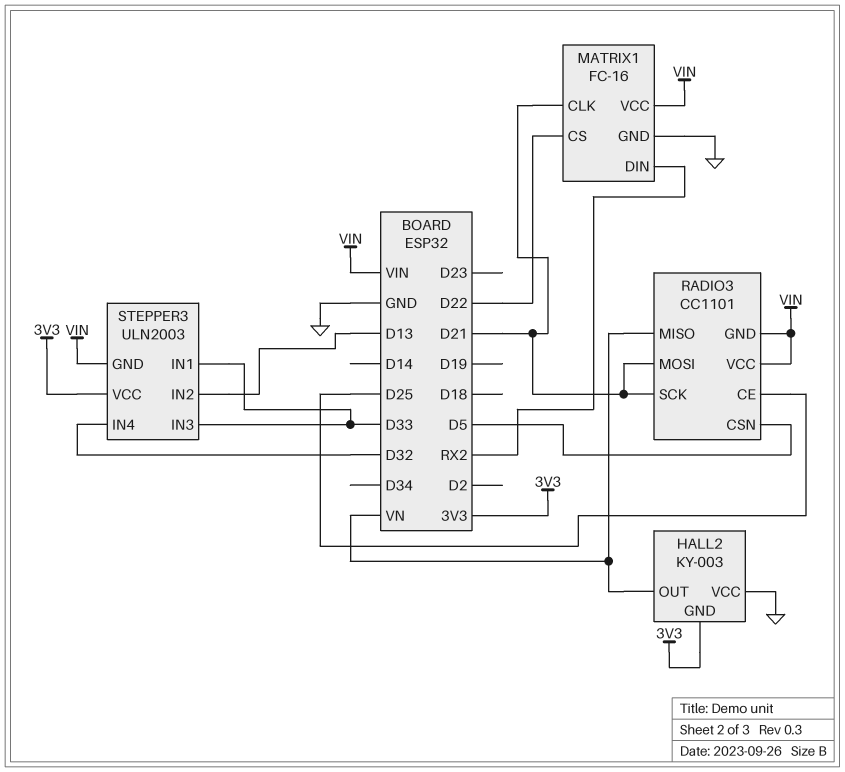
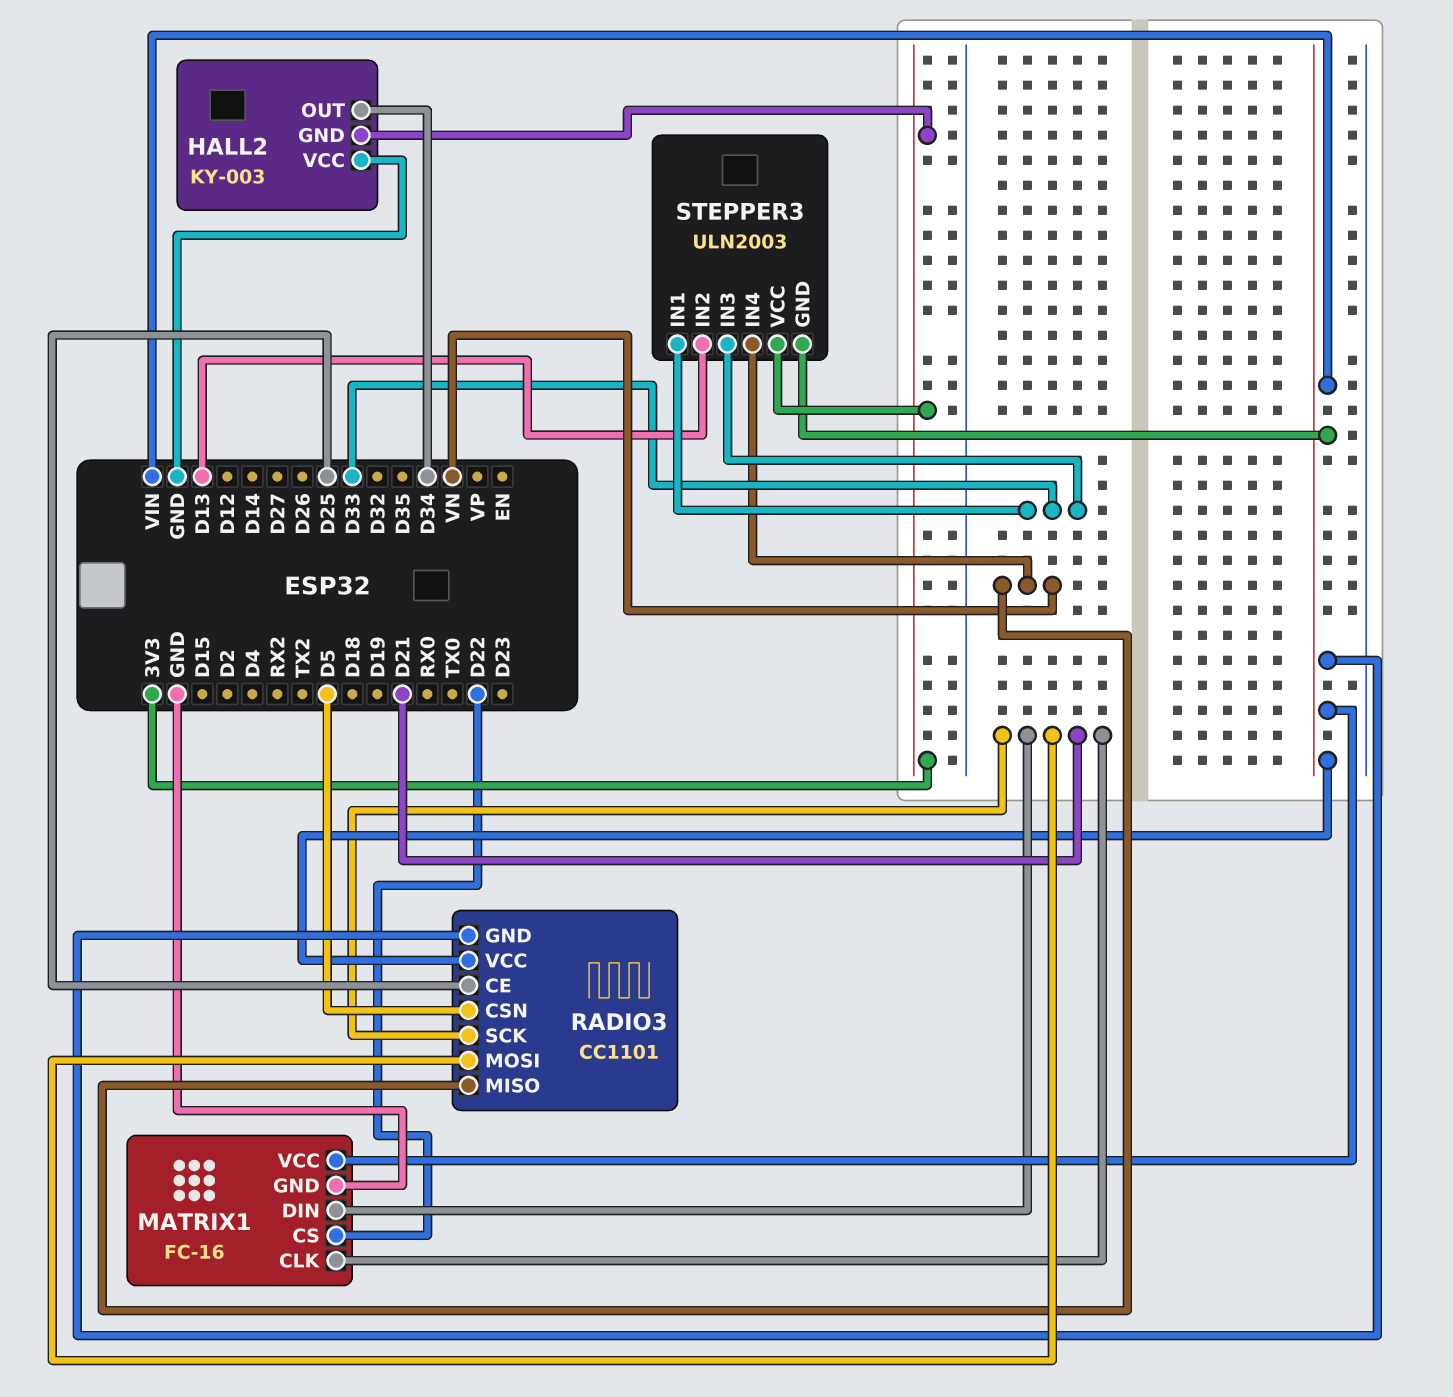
HALL2 pin OUT: VN -> D34
MATRIX1 pin DIN: RX2 -> D21
STEPPER3 pin IN4: D32 -> VN

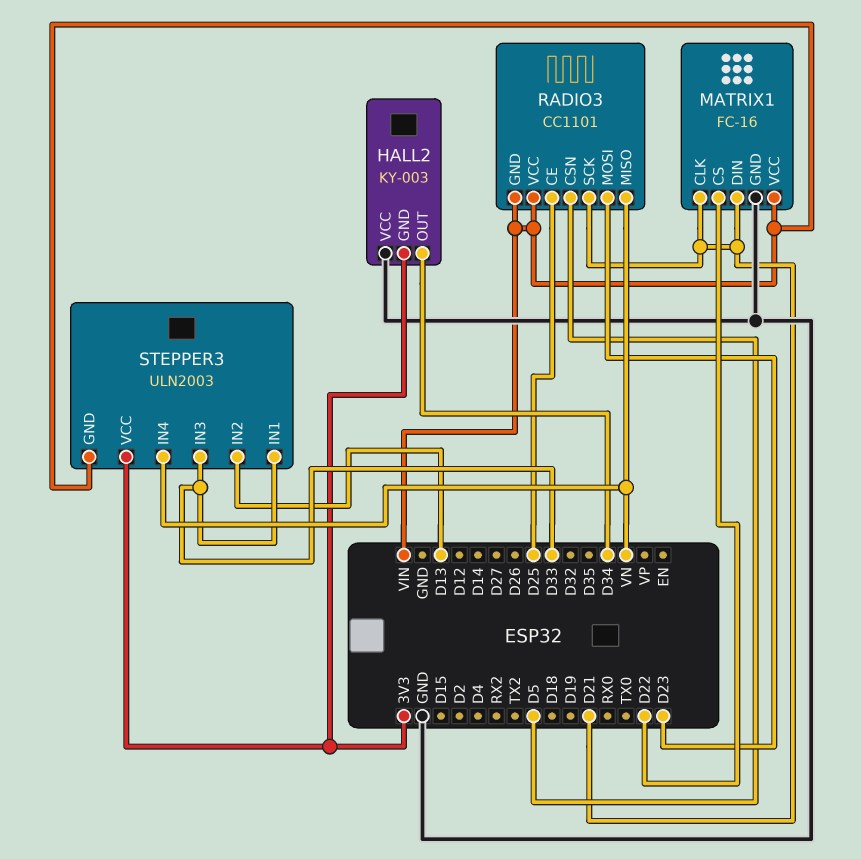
RADIO3 pin MOSI: D21 -> D23

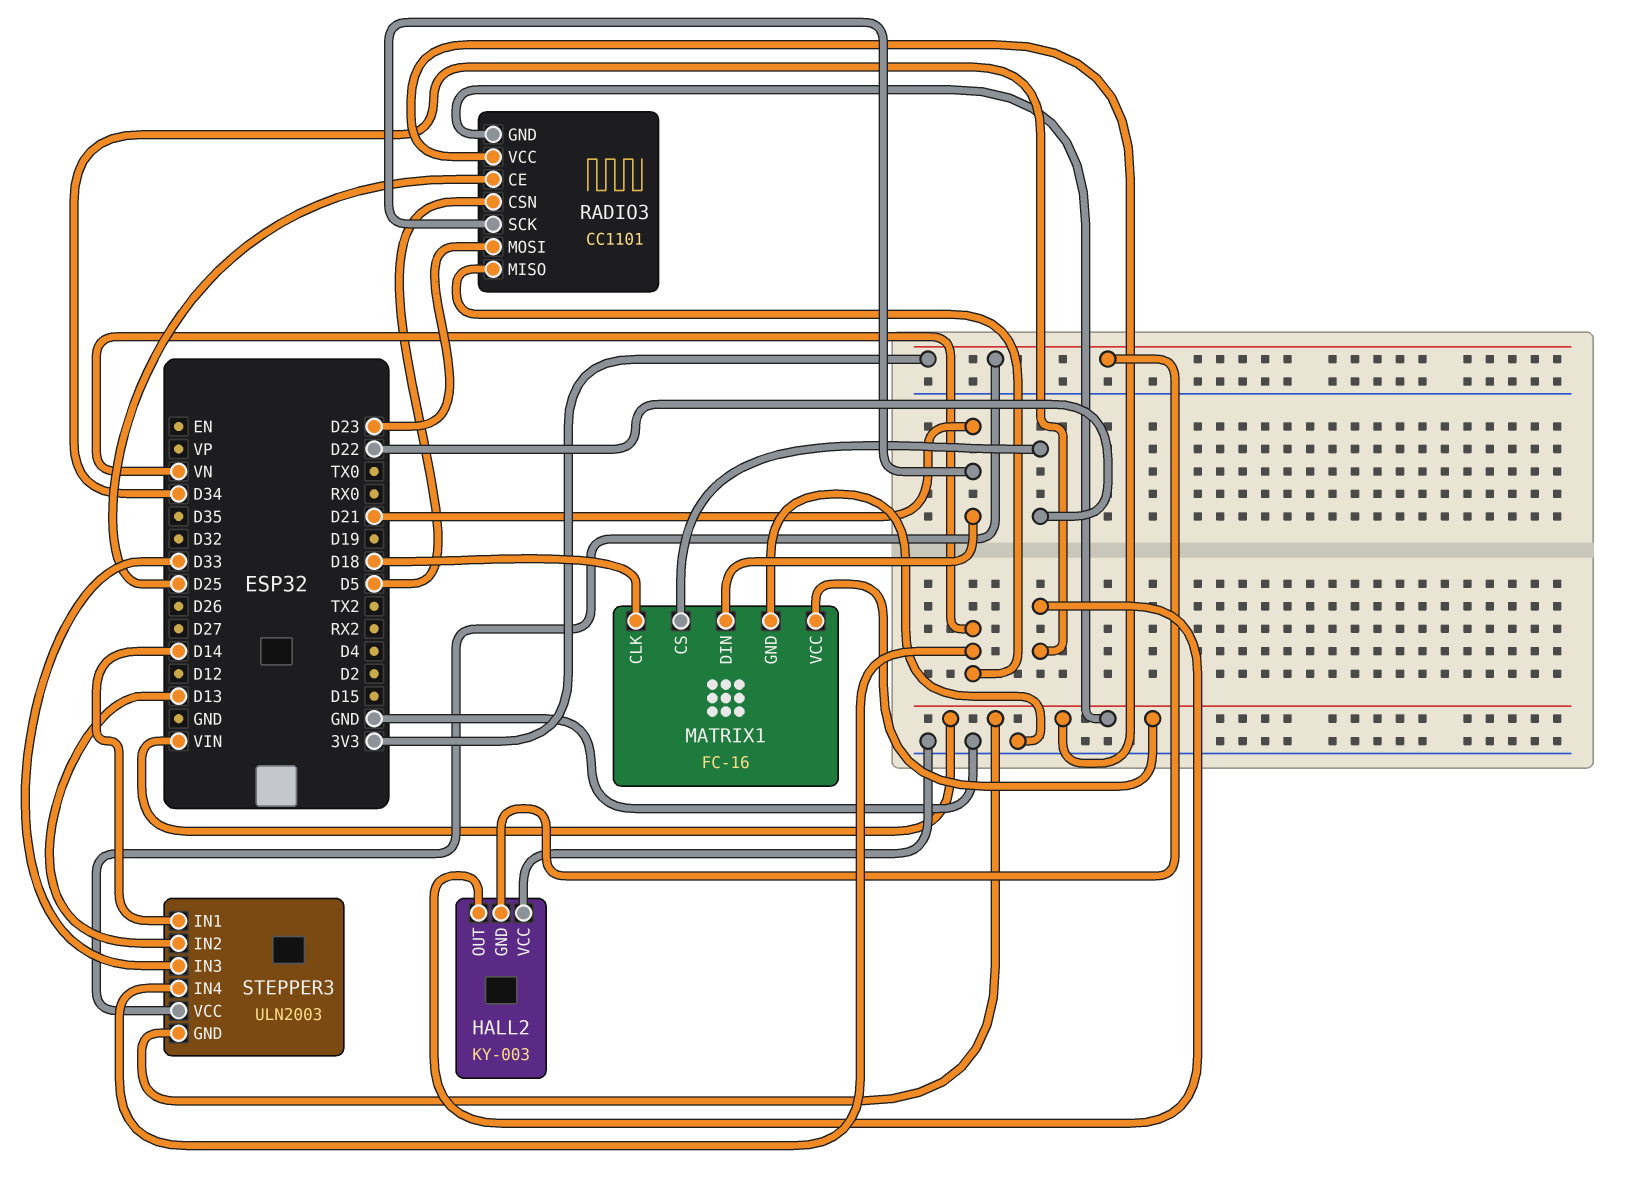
MATRIX1 pin CLK: D21 -> D18
STEPPER3 pin IN1: D33 -> D14

